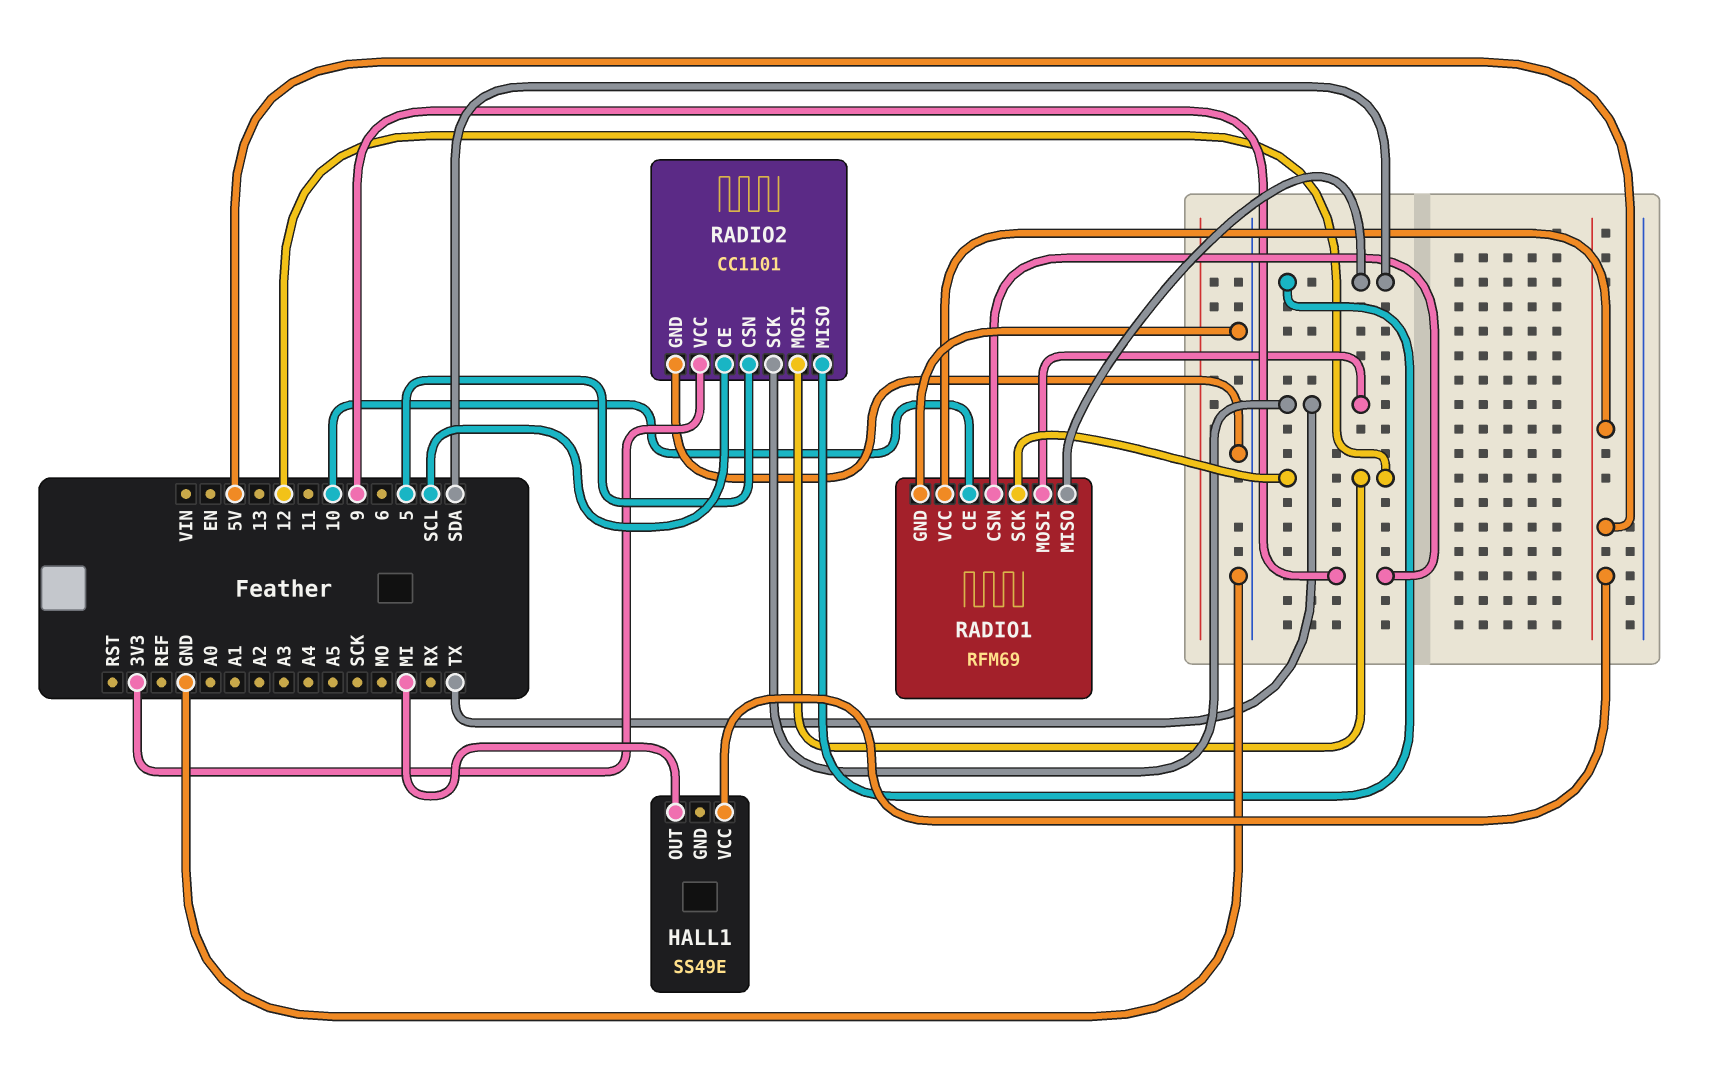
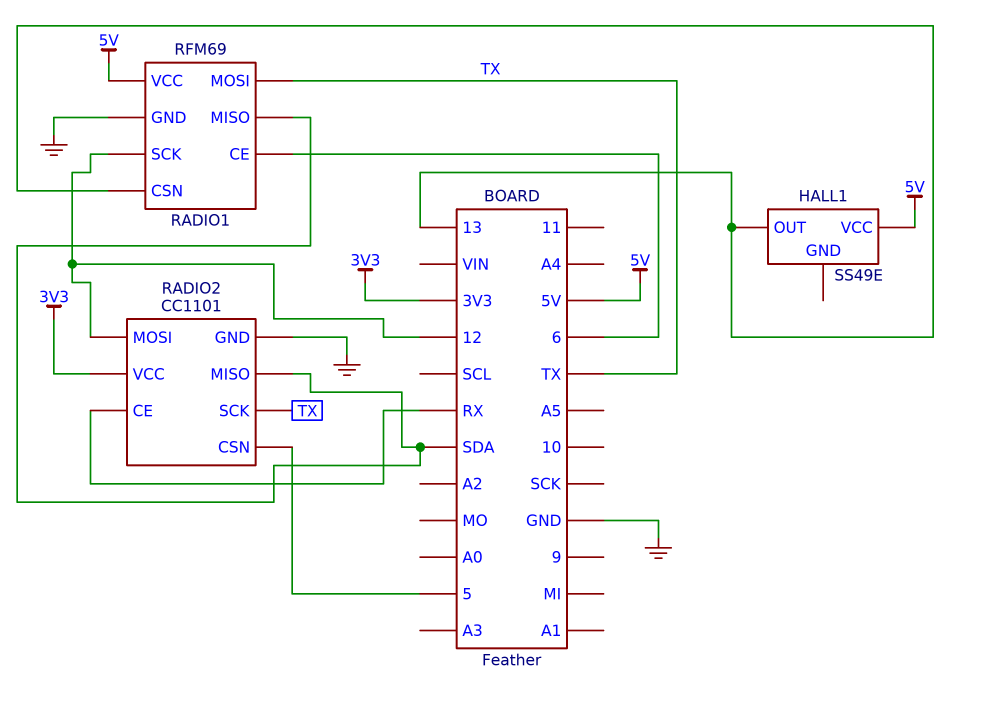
HALL1 pin OUT: MI -> 13
RADIO1 pin CE: 10 -> 6
RADIO1 pin CSN: 9 -> 13
RADIO2 pin CE: SCL -> RX

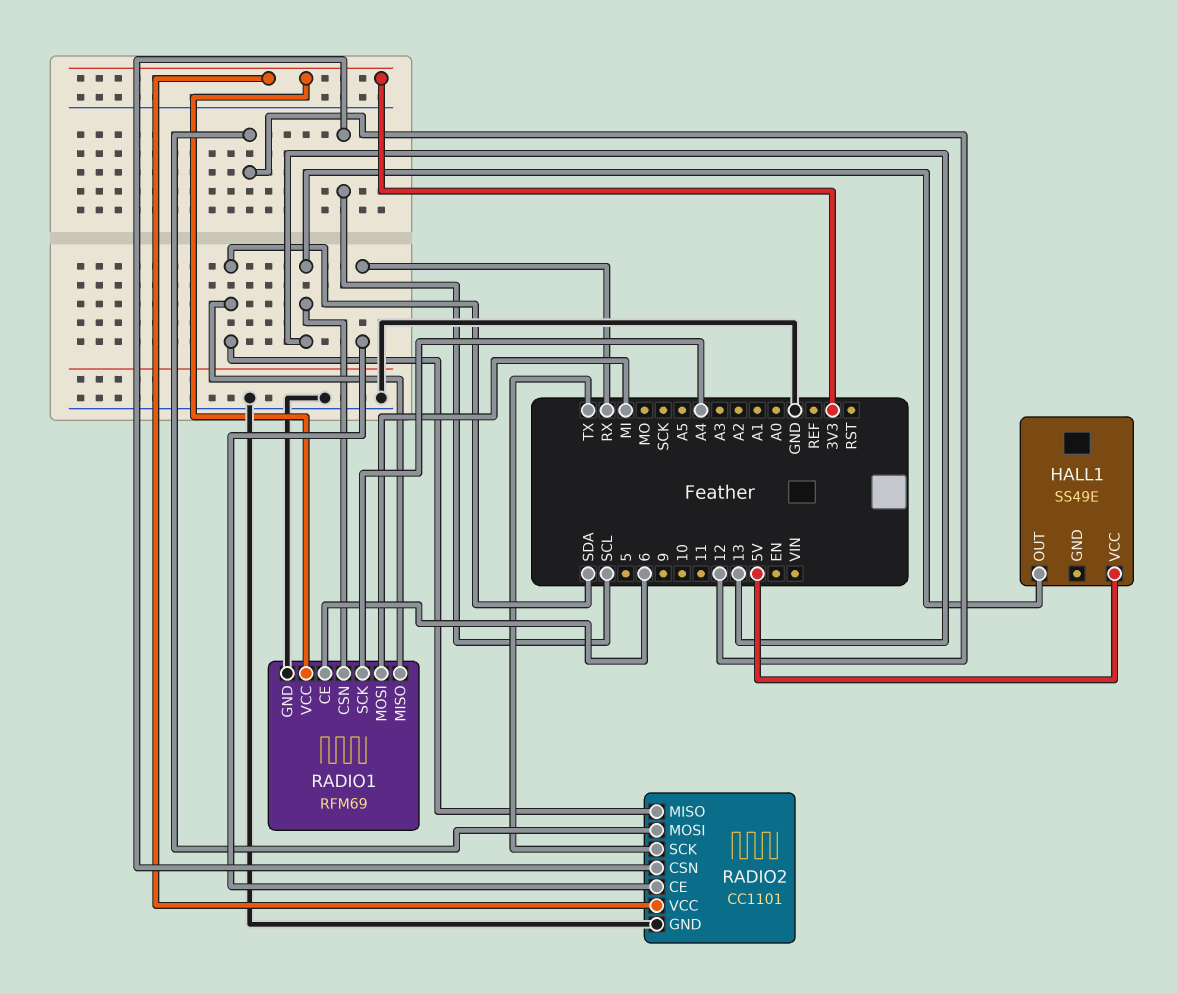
RADIO1 pin MOSI: TX -> MI
RADIO1 pin SCK: 12 -> A4
RADIO1 pin VCC: 5V -> 3V3
RADIO2 pin CSN: 5 -> SCL

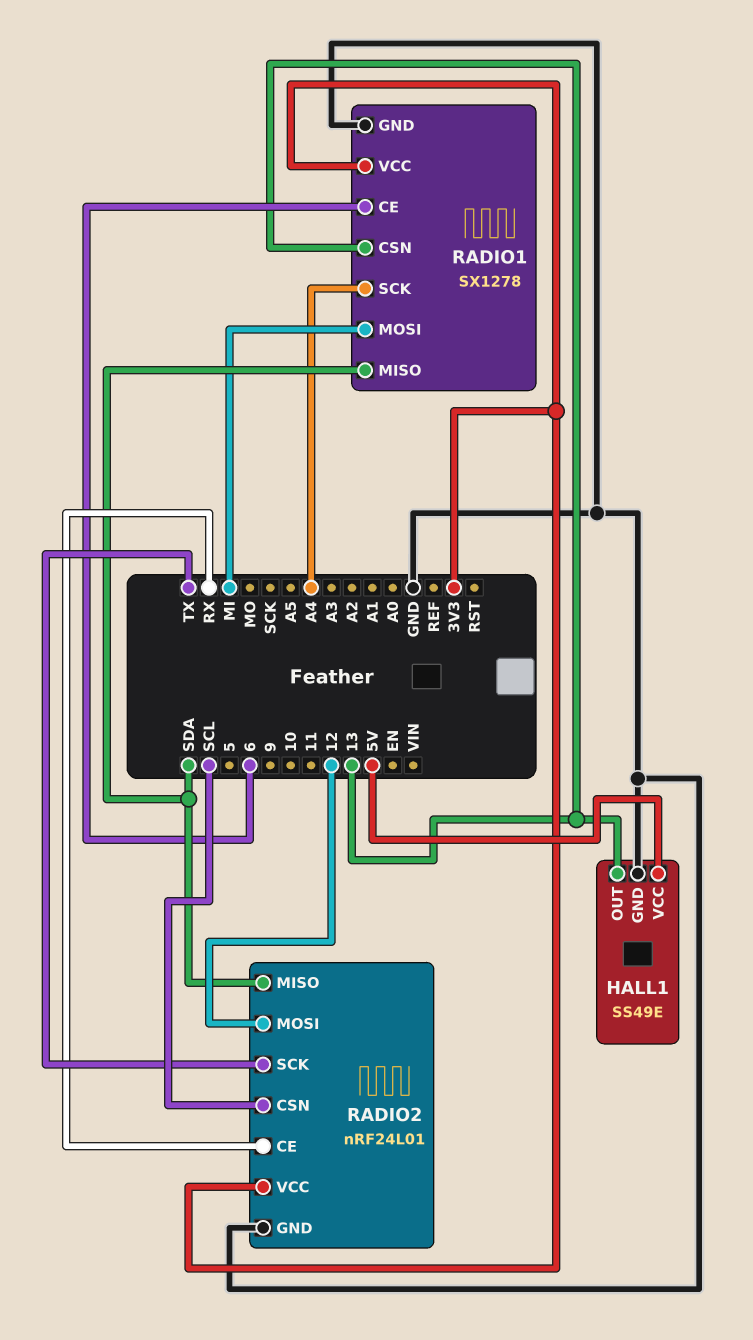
HALL1 pin GND: none -> GND
RADIO1: RFM69 -> SX1278
RADIO2: CC1101 -> nRF24L01

